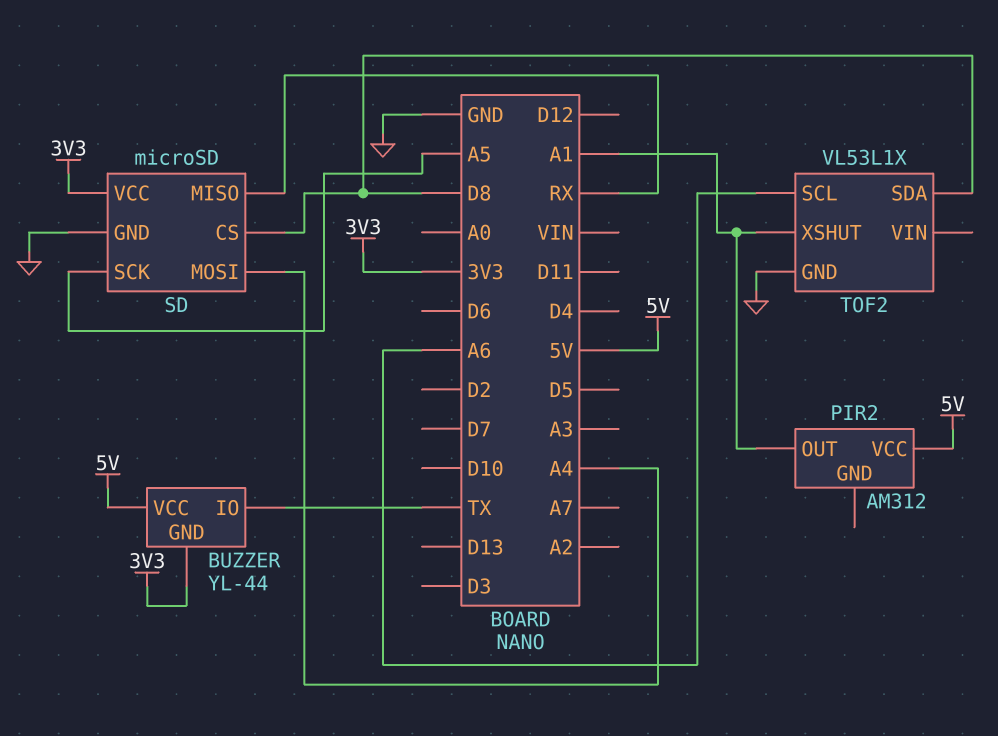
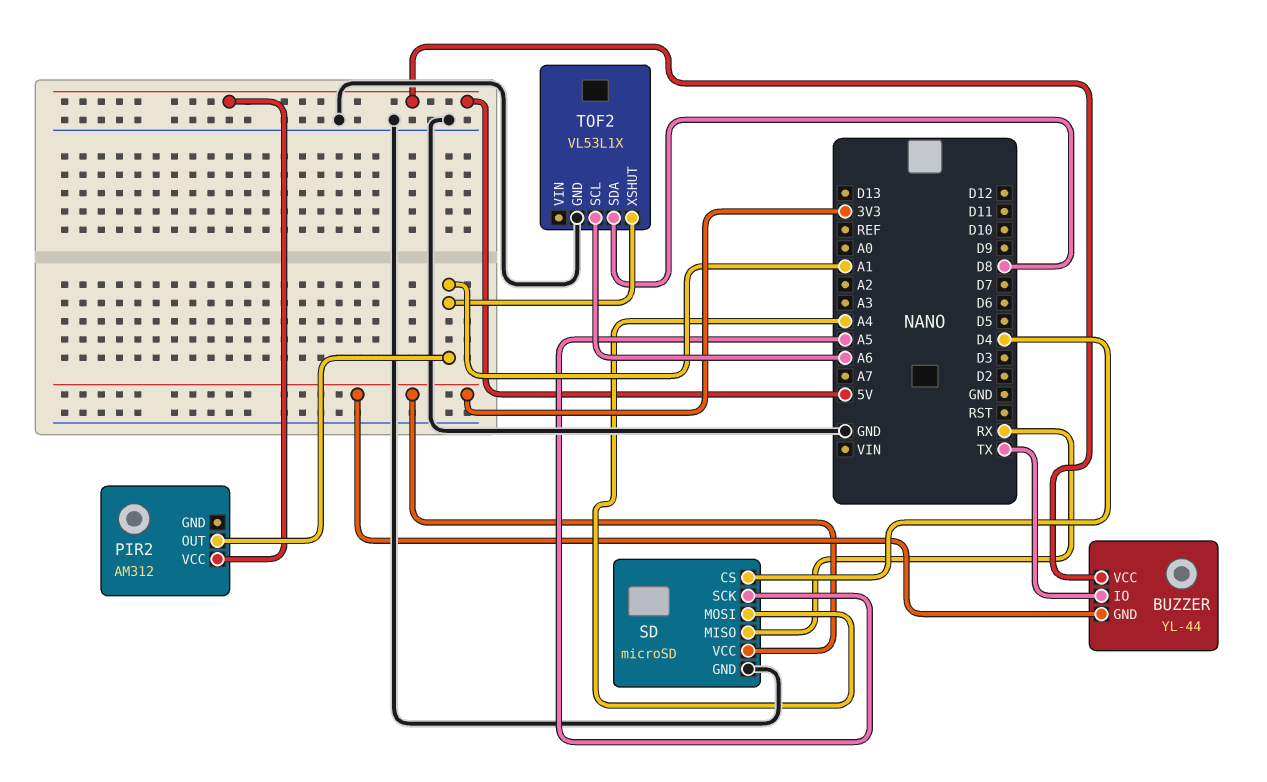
SD pin CS: D8 -> D4

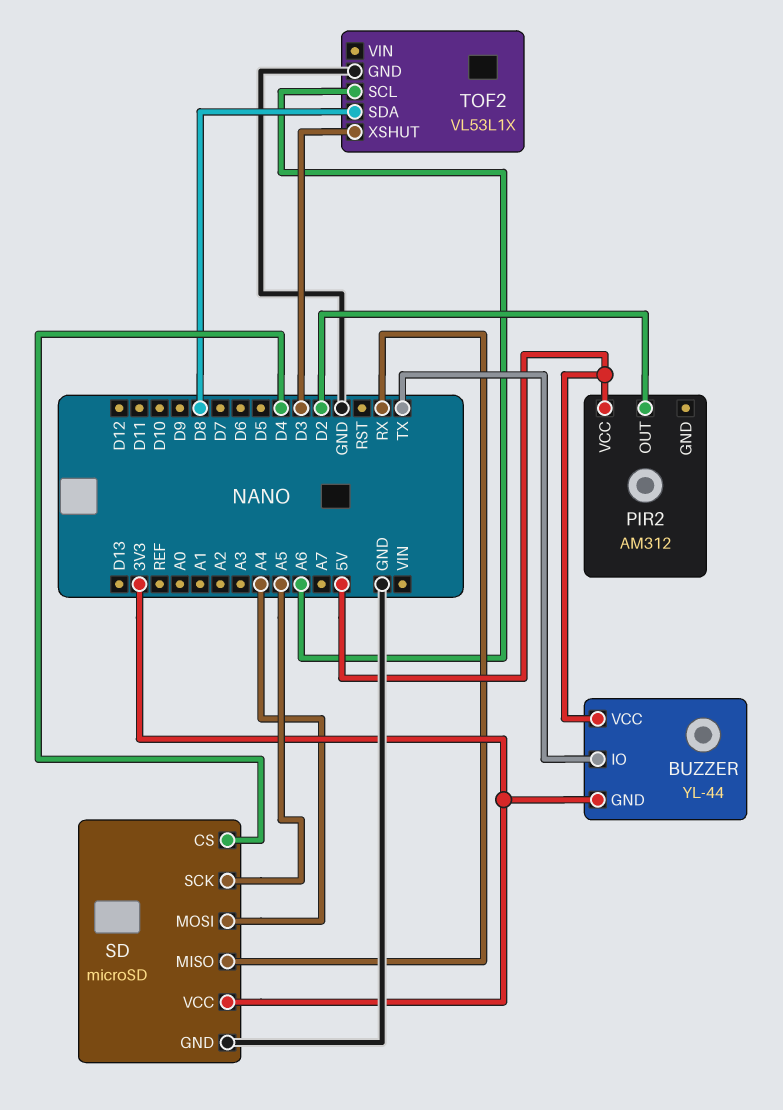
PIR2 pin OUT: A1 -> D2
TOF2 pin XSHUT: A1 -> D3

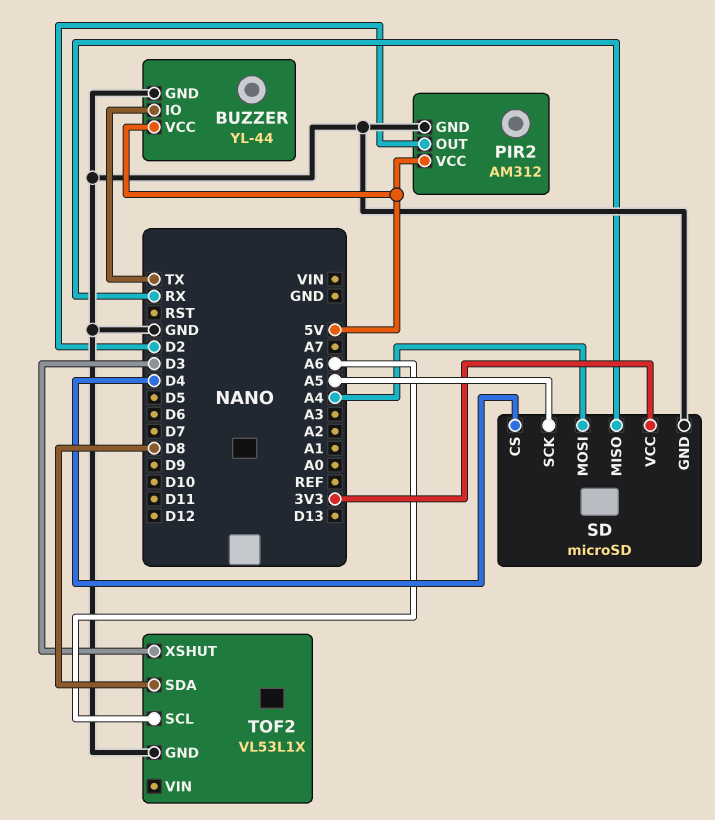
BUZZER pin GND: 3V3 -> GND
PIR2 pin GND: none -> GND

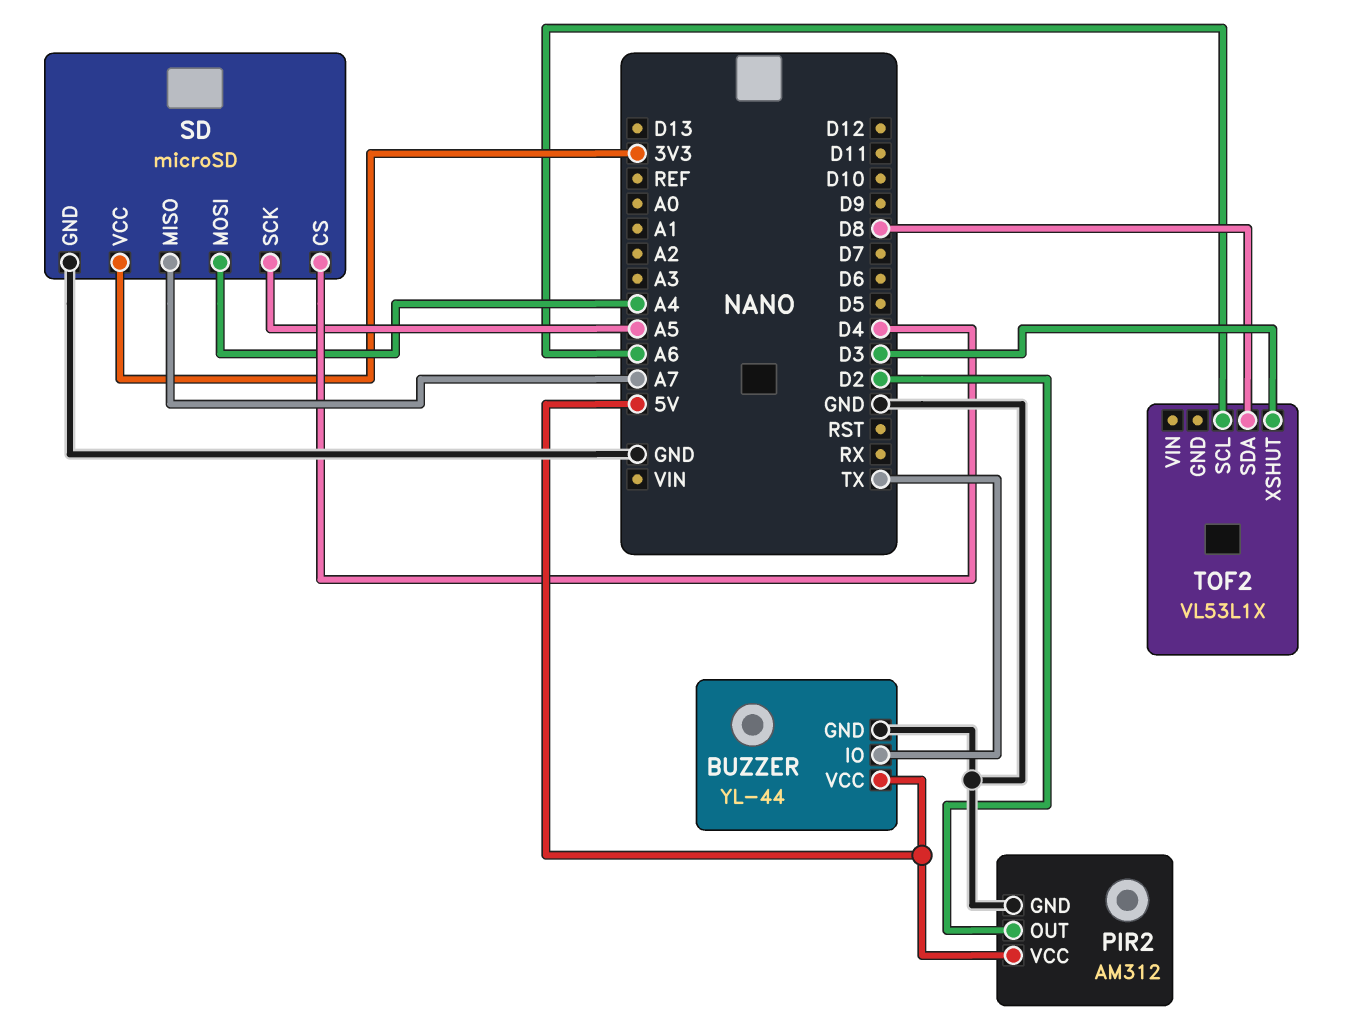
SD pin MISO: RX -> A7
TOF2 pin GND: GND -> none

